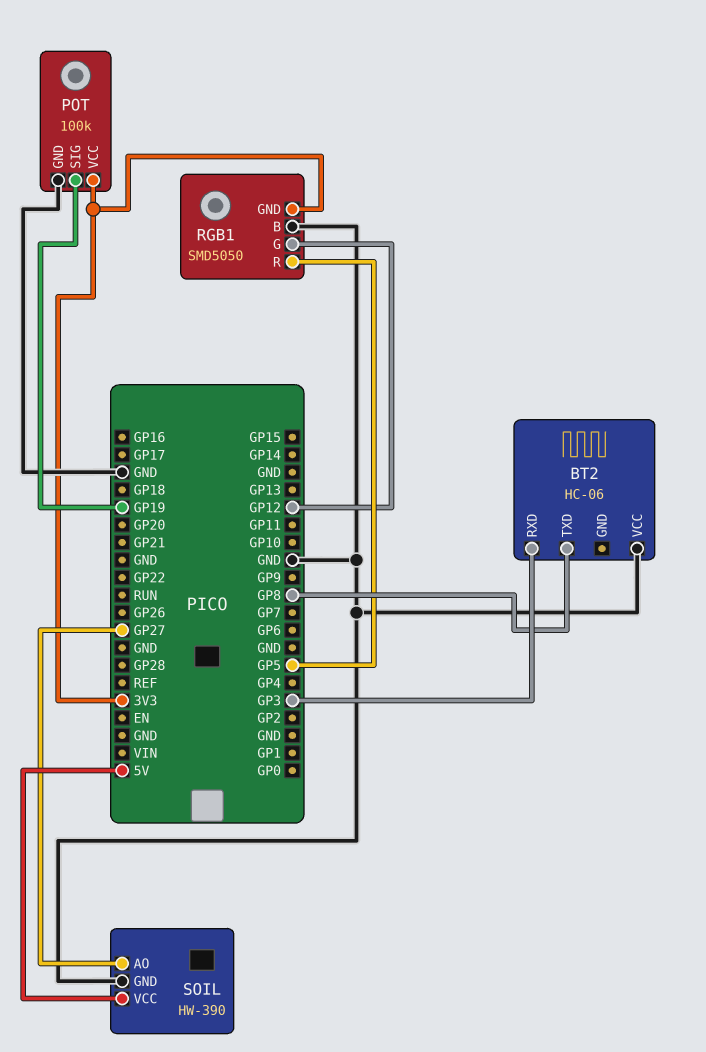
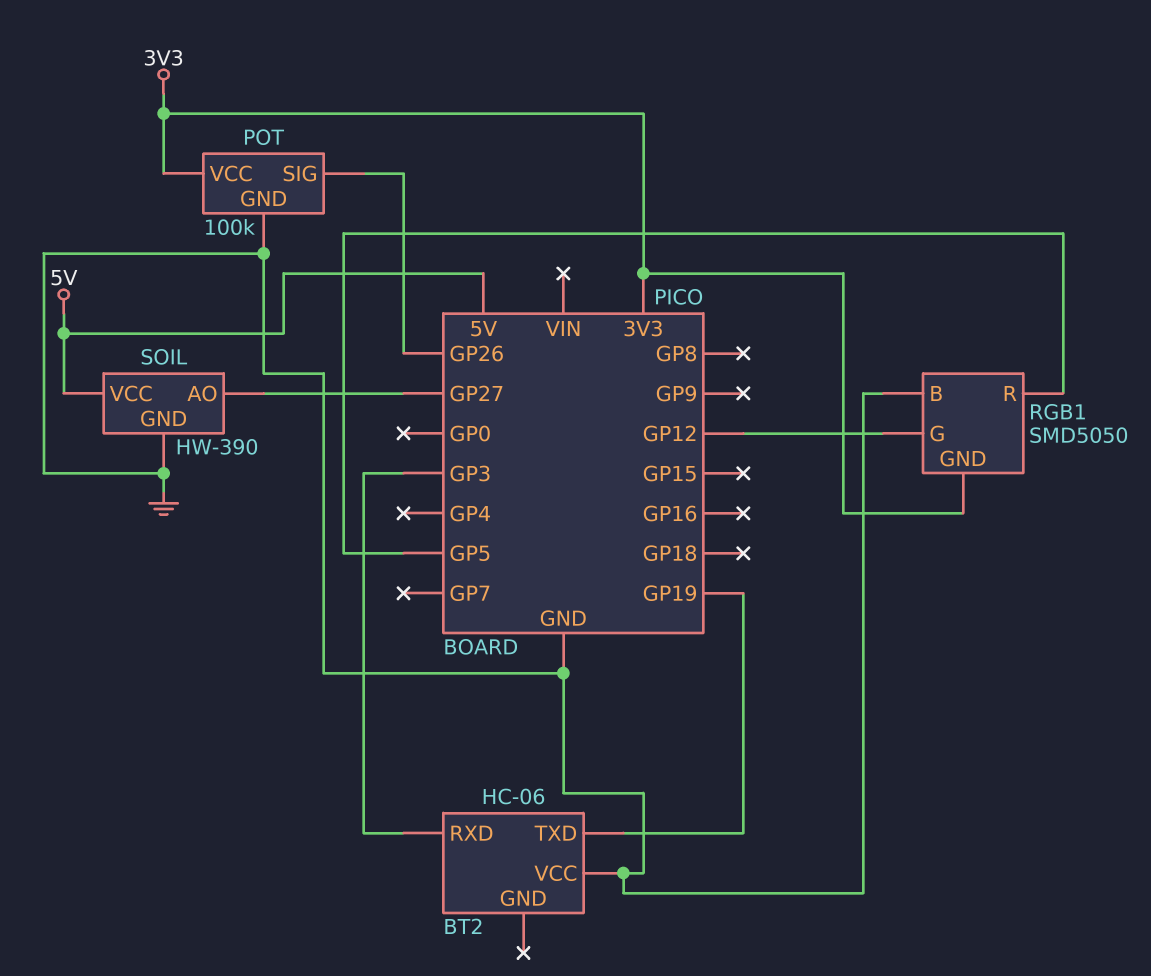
BT2 pin TXD: GP8 -> GP19
POT pin SIG: GP19 -> GP26

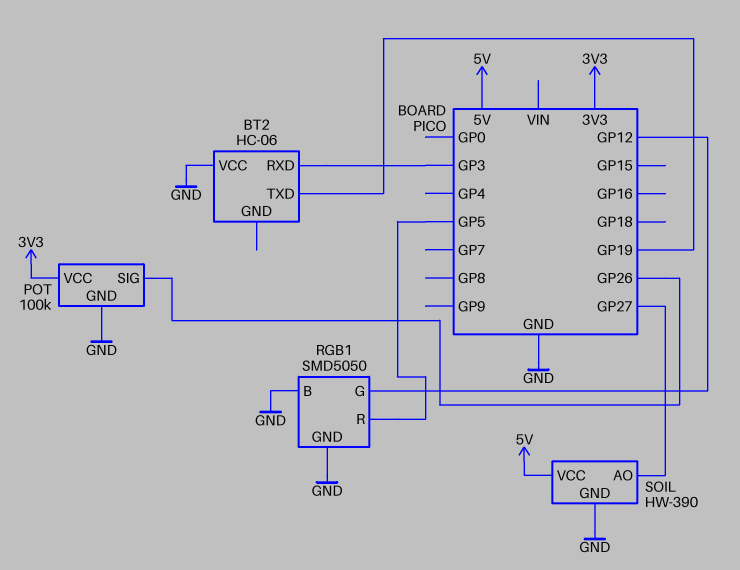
RGB1 pin GND: 3V3 -> GND

